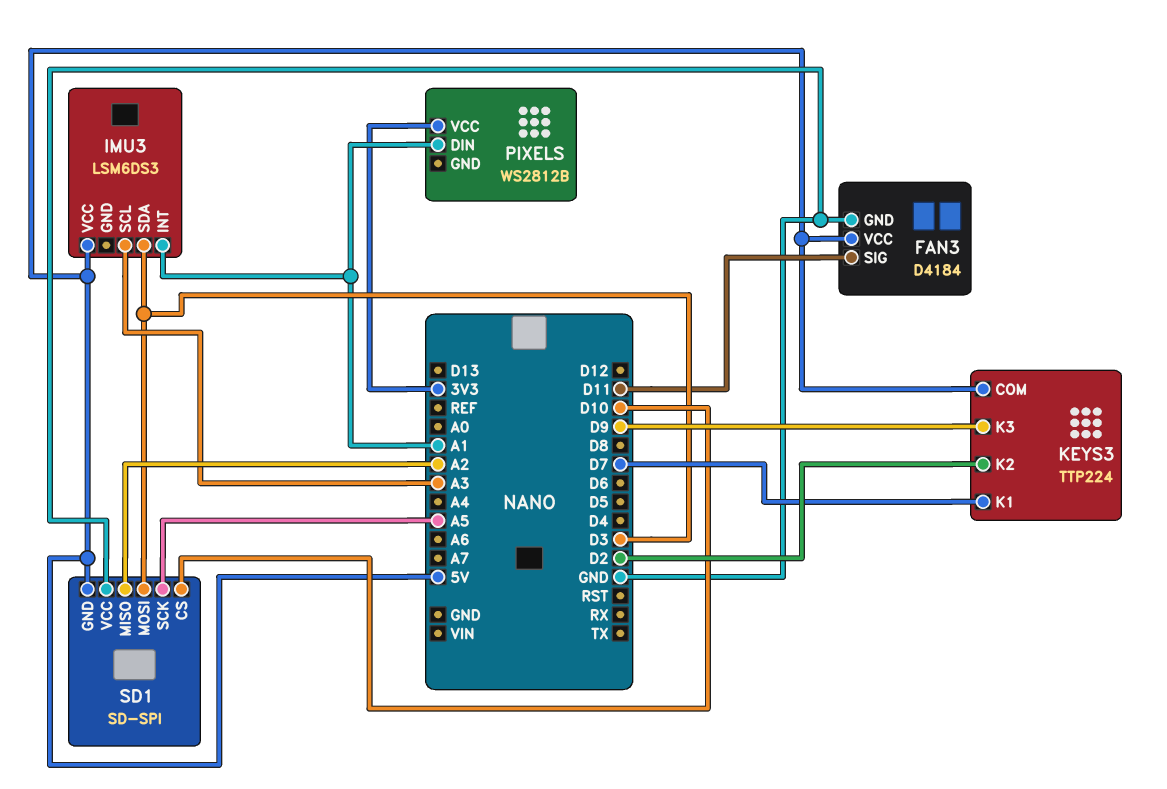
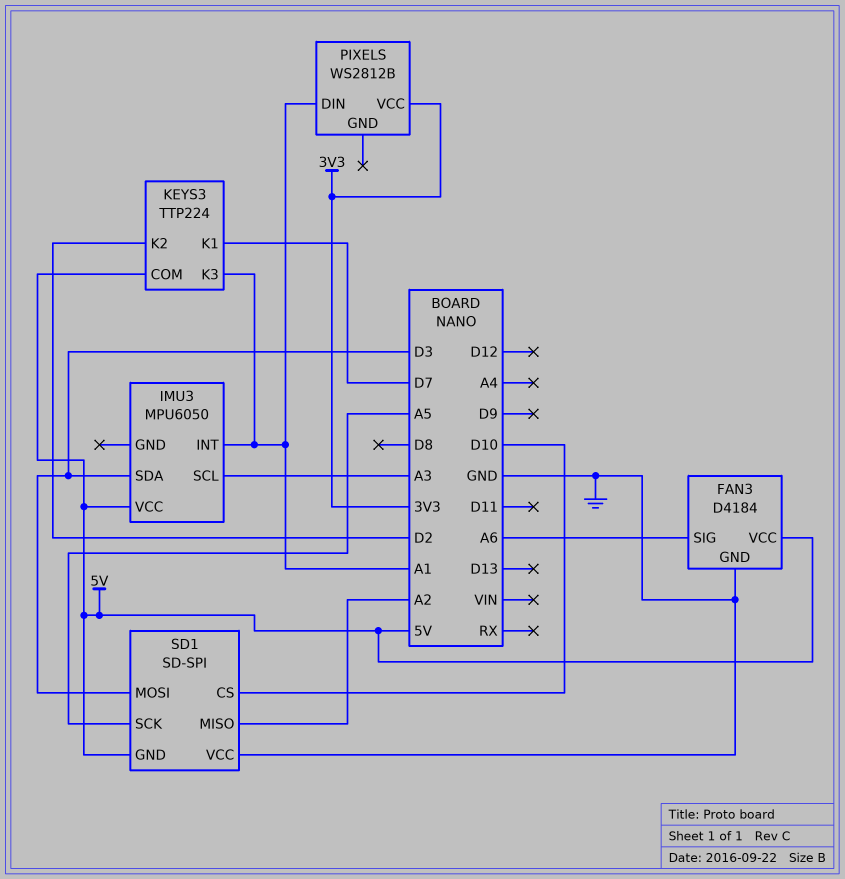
FAN3 pin SIG: D11 -> A6
IMU3: LSM6DS3 -> MPU6050
KEYS3 pin K3: D9 -> A1

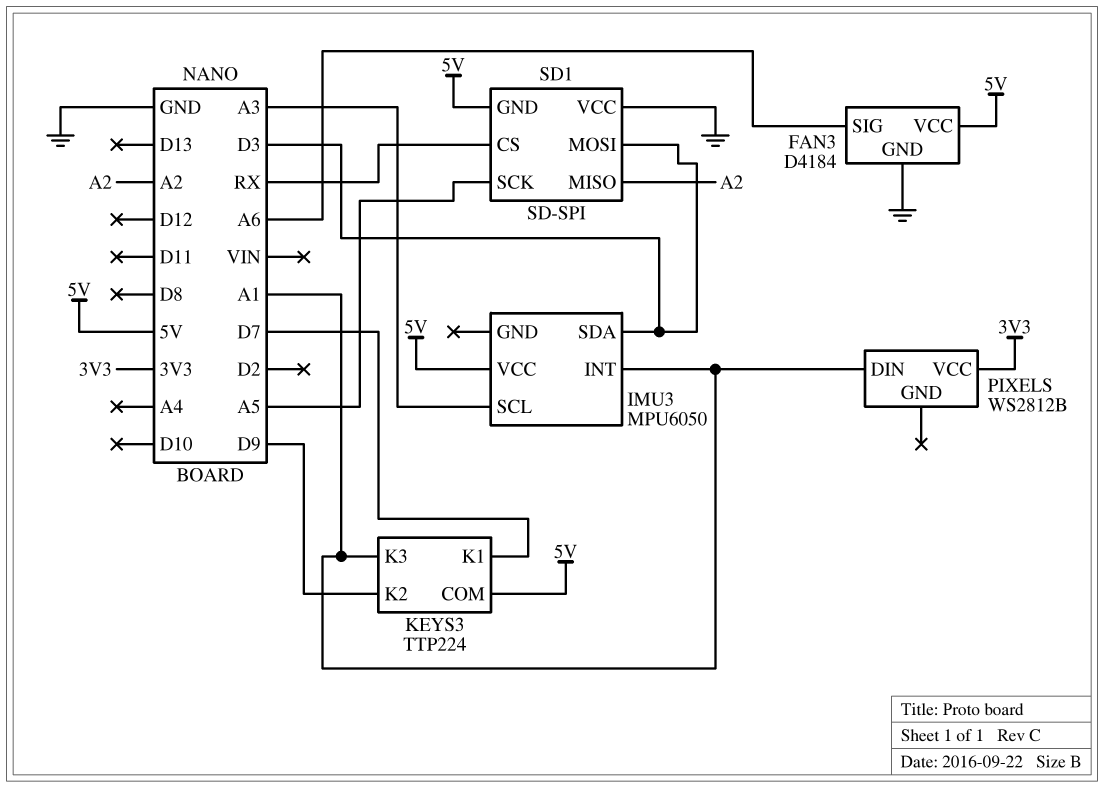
KEYS3 pin K2: D2 -> D9
SD1 pin CS: D10 -> RX

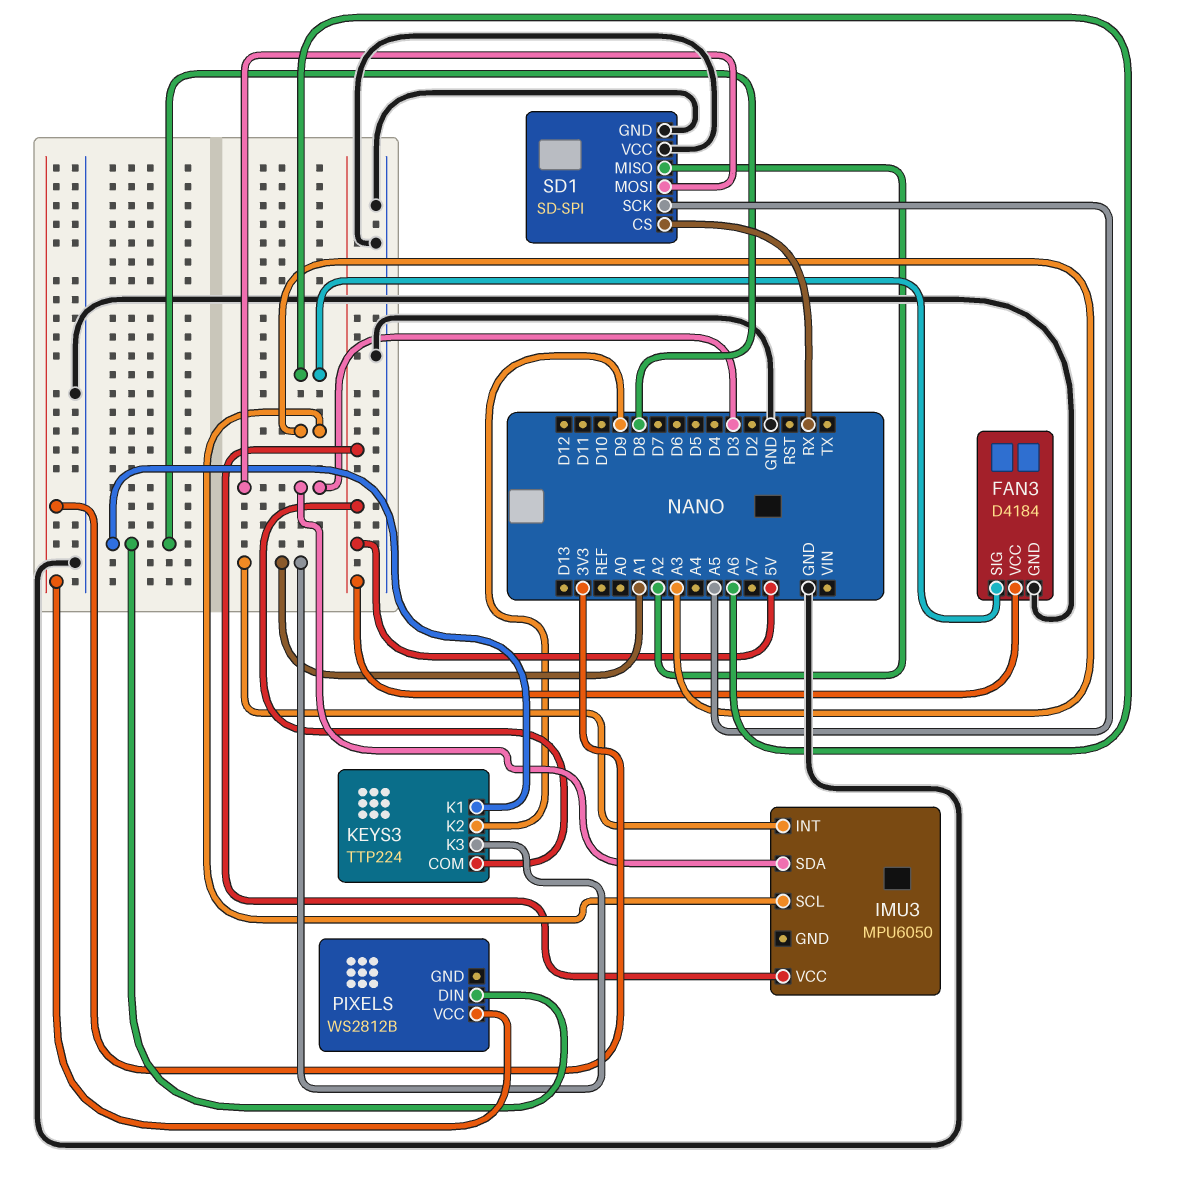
KEYS3 pin K1: D7 -> D8
PIXELS pin DIN: A1 -> D8
SD1 pin GND: 5V -> GND

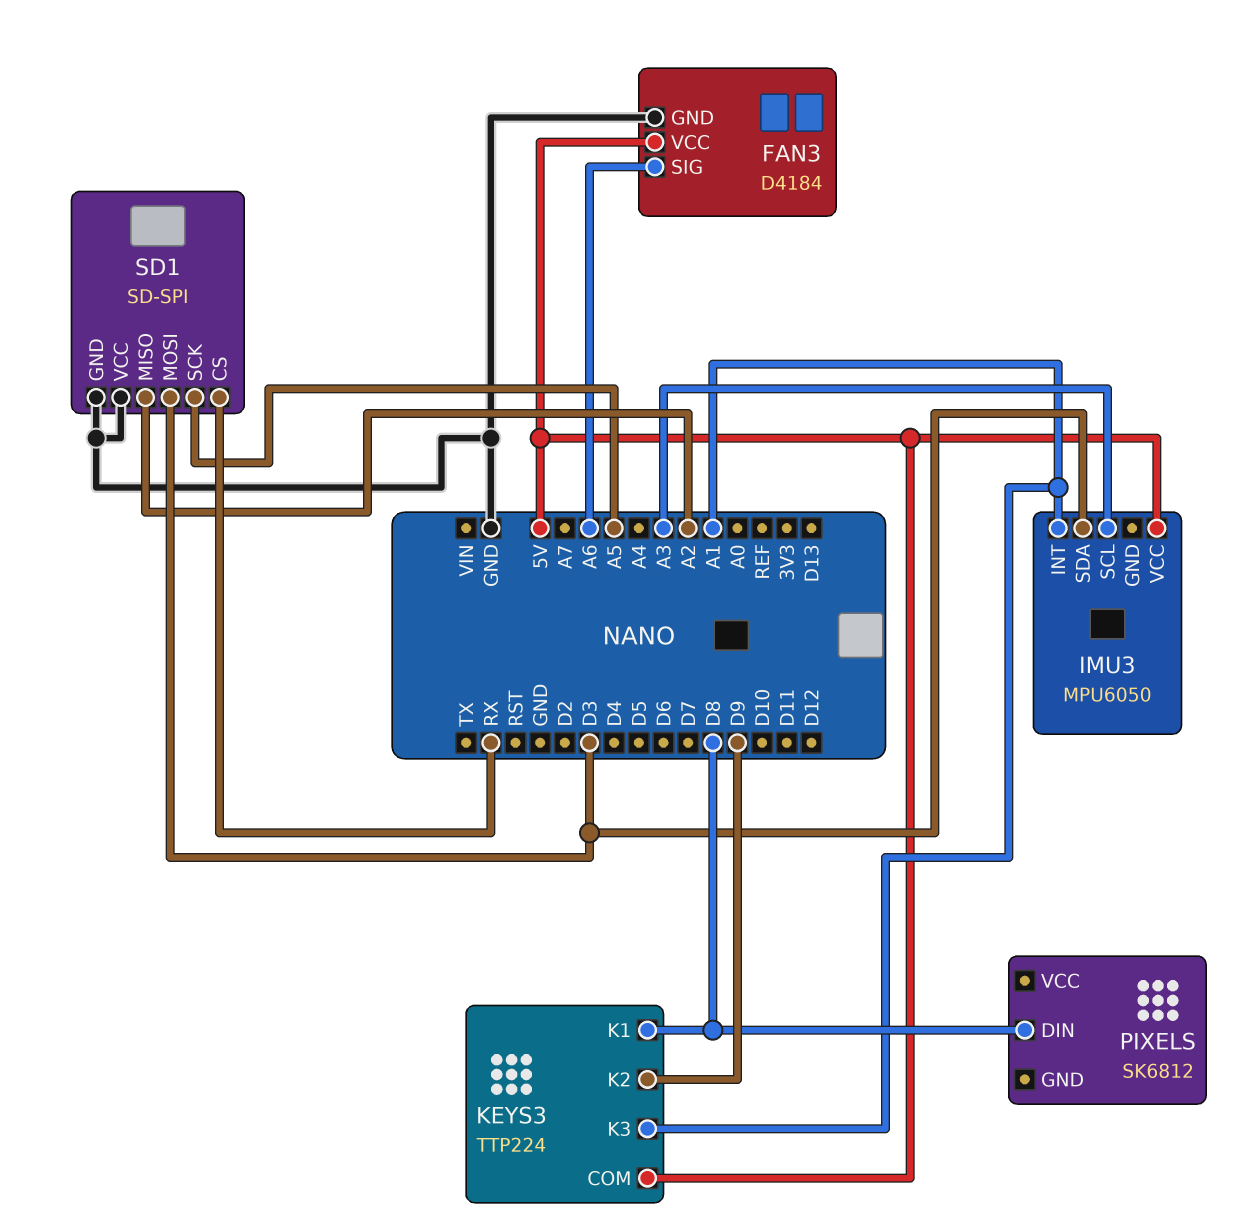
PIXELS: WS2812B -> SK6812
PIXELS pin VCC: 3V3 -> none

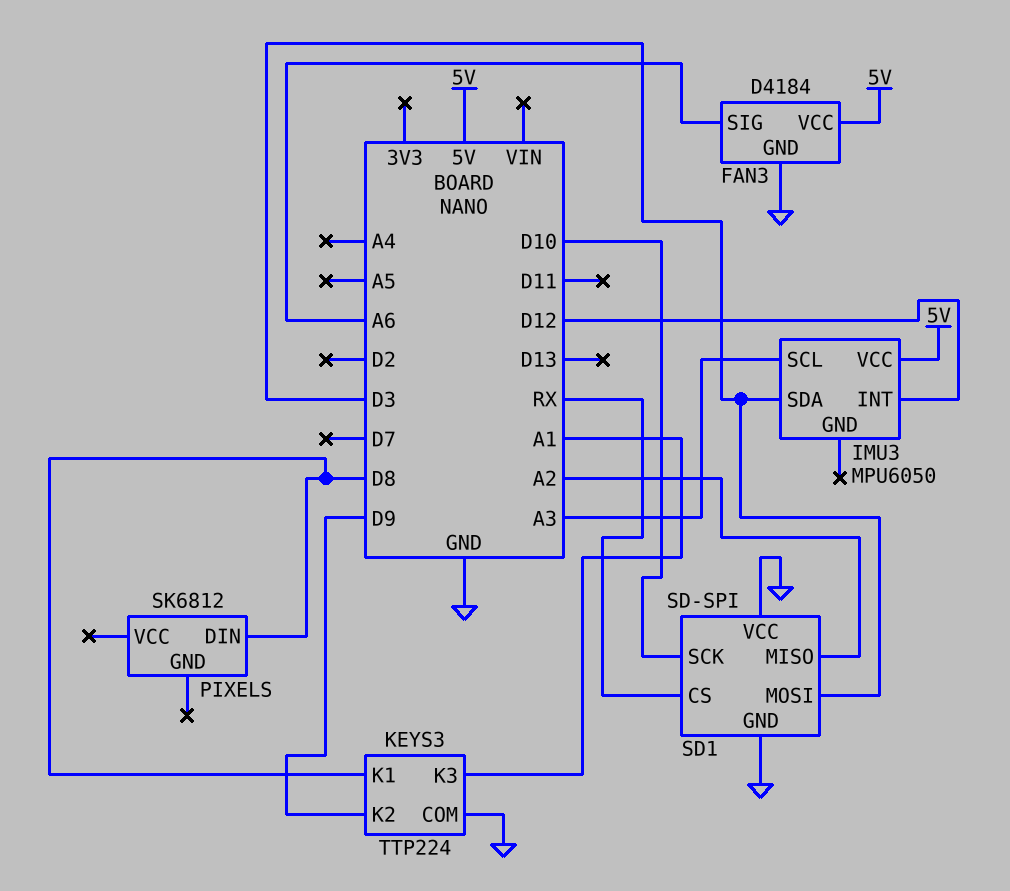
IMU3 pin INT: A1 -> D12
KEYS3 pin COM: 5V -> GND
SD1 pin SCK: A5 -> D10

